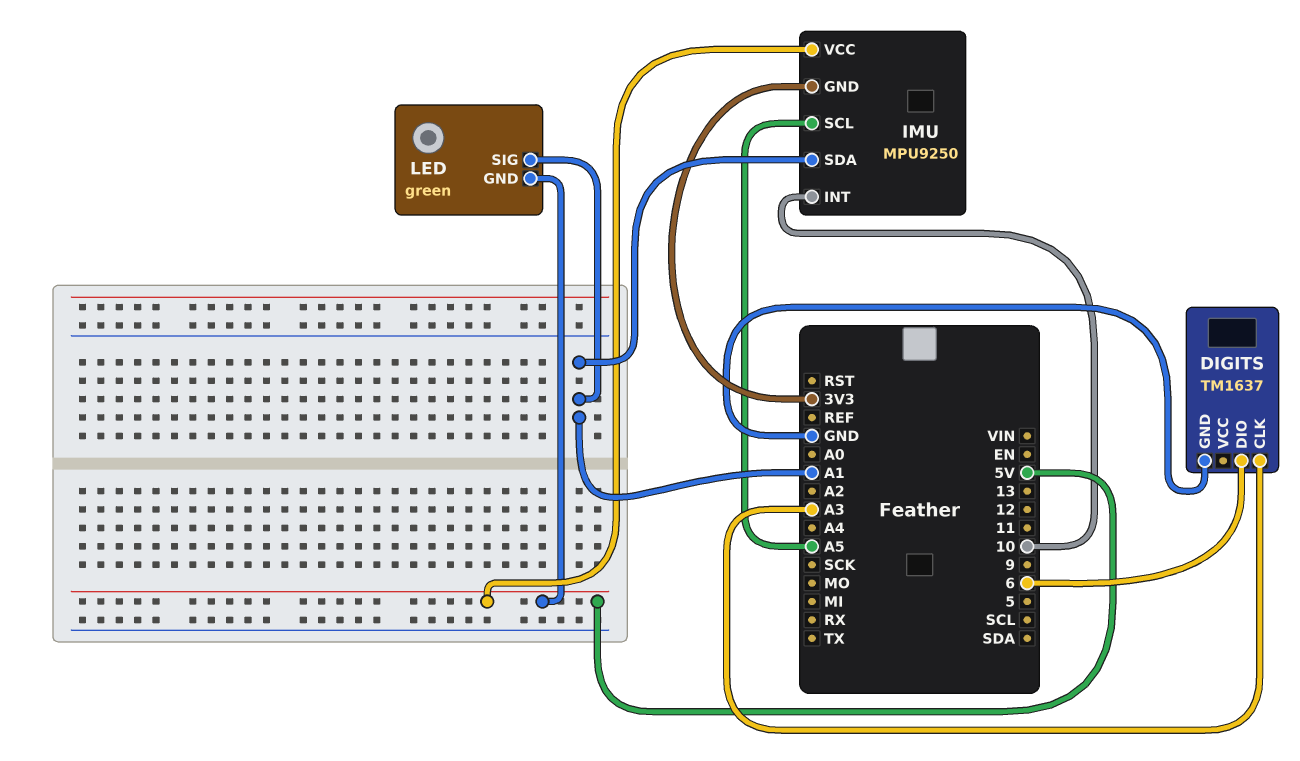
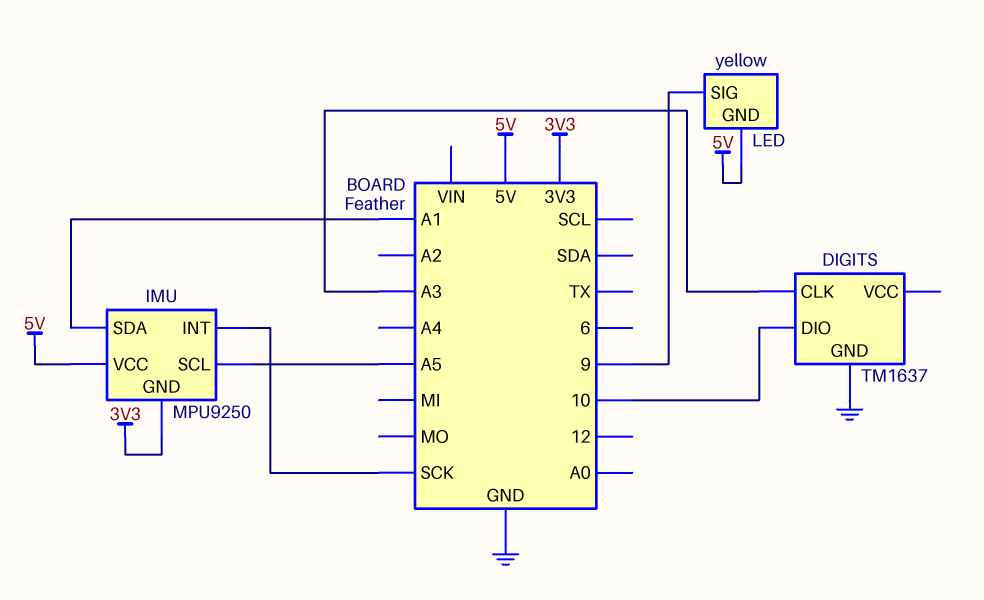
DIGITS pin DIO: 6 -> 10
IMU pin INT: 10 -> SCK
LED: green -> yellow
LED pin SIG: A1 -> 9

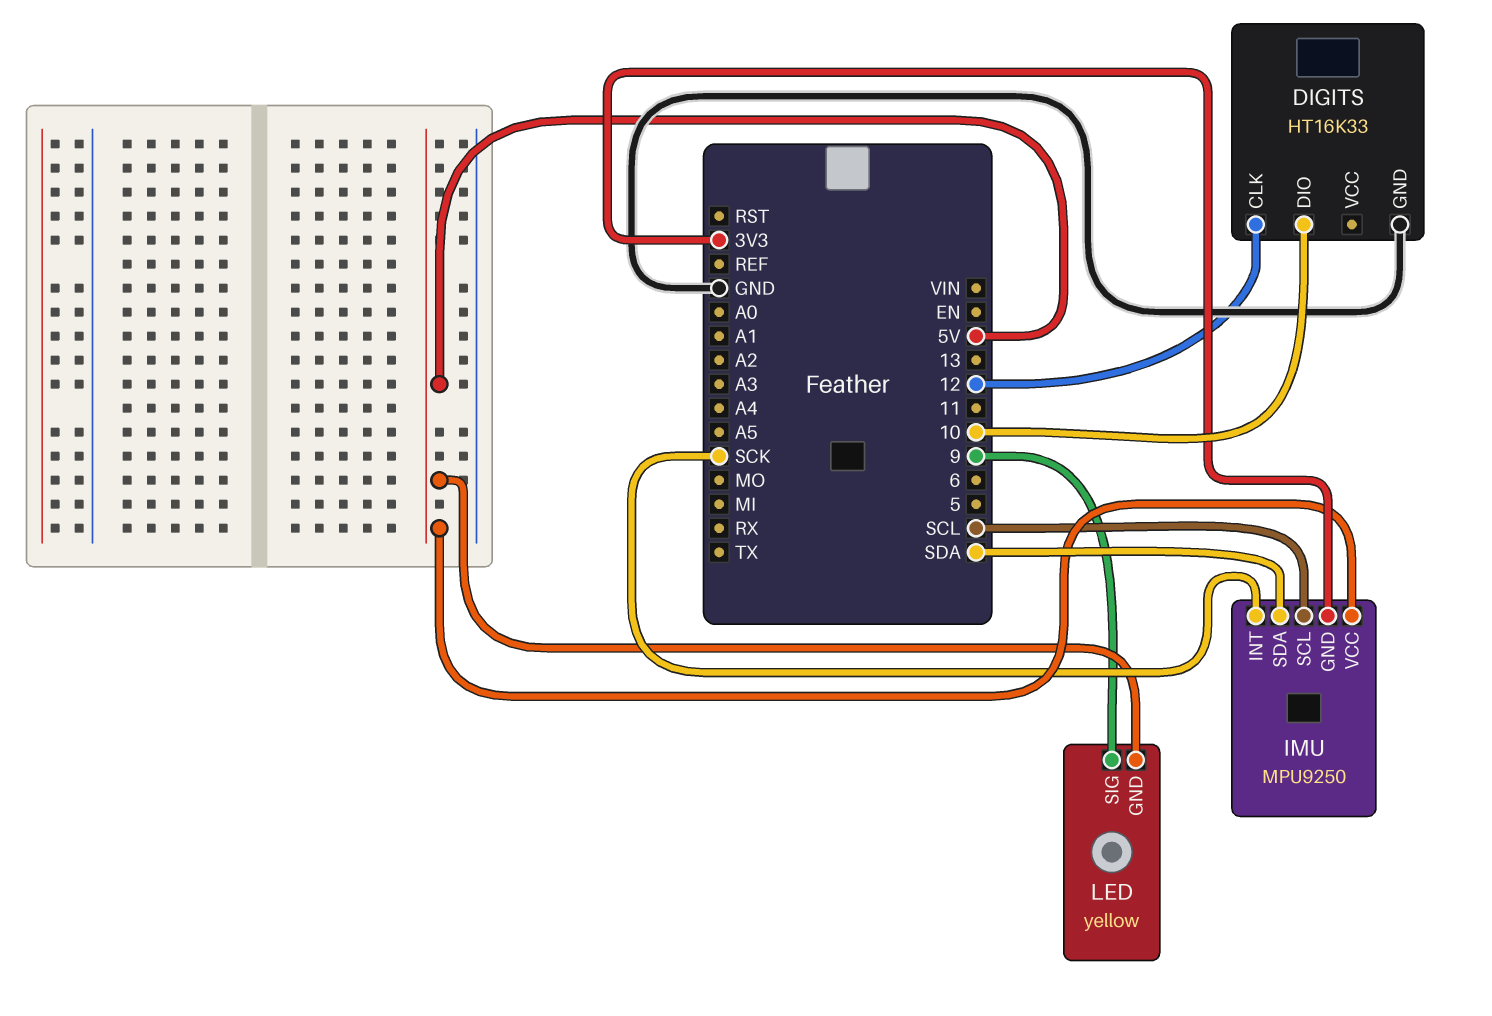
DIGITS: TM1637 -> HT16K33
DIGITS pin CLK: A3 -> 12
IMU pin SCL: A5 -> SCL
IMU pin SDA: A1 -> SDA

